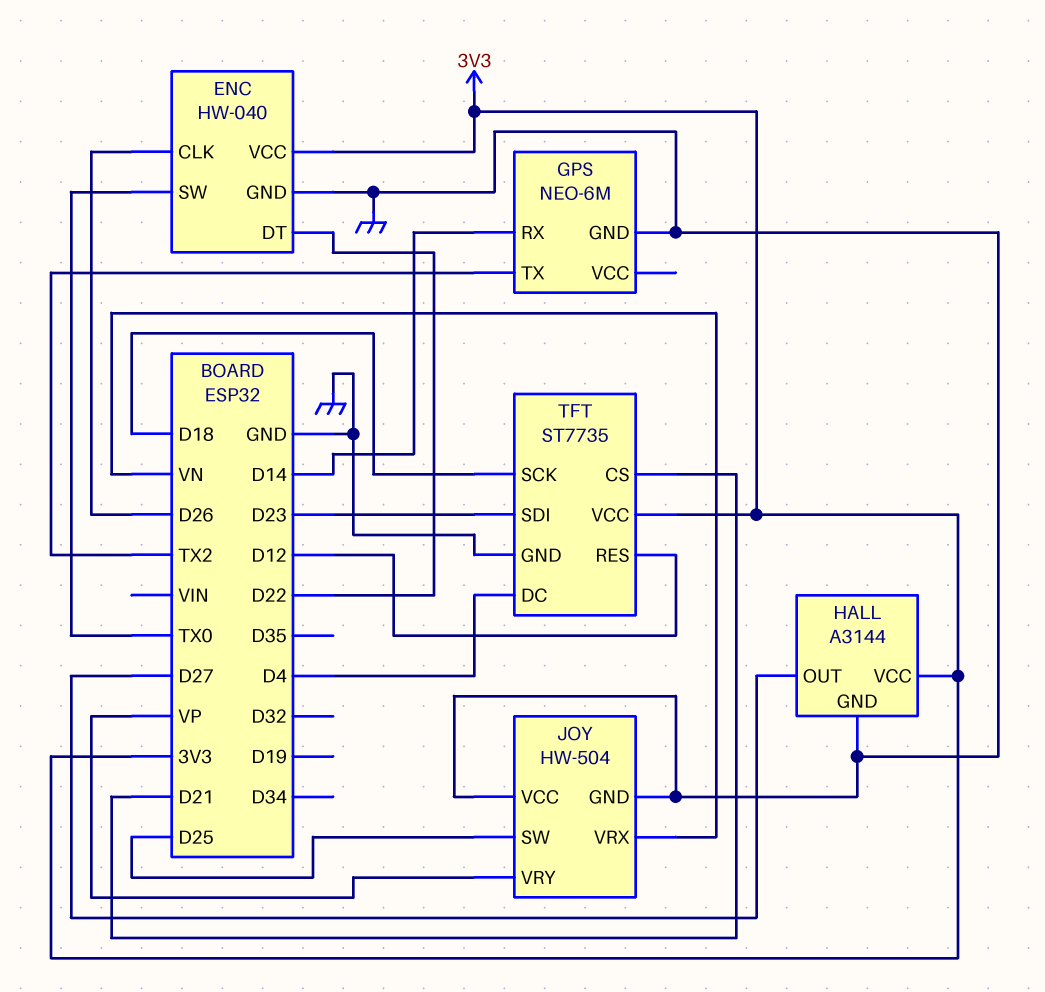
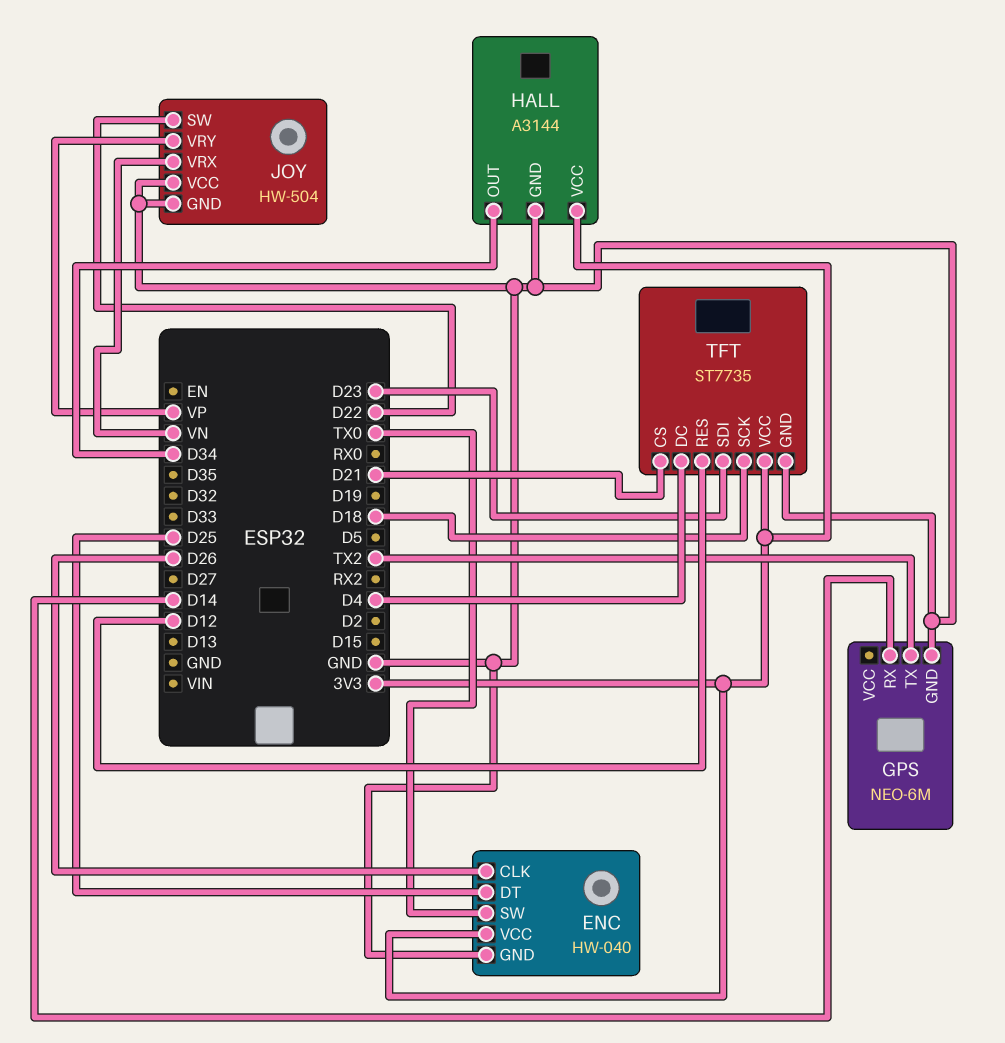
ENC pin DT: D22 -> D25
HALL pin OUT: D27 -> D34
JOY pin SW: D25 -> D22

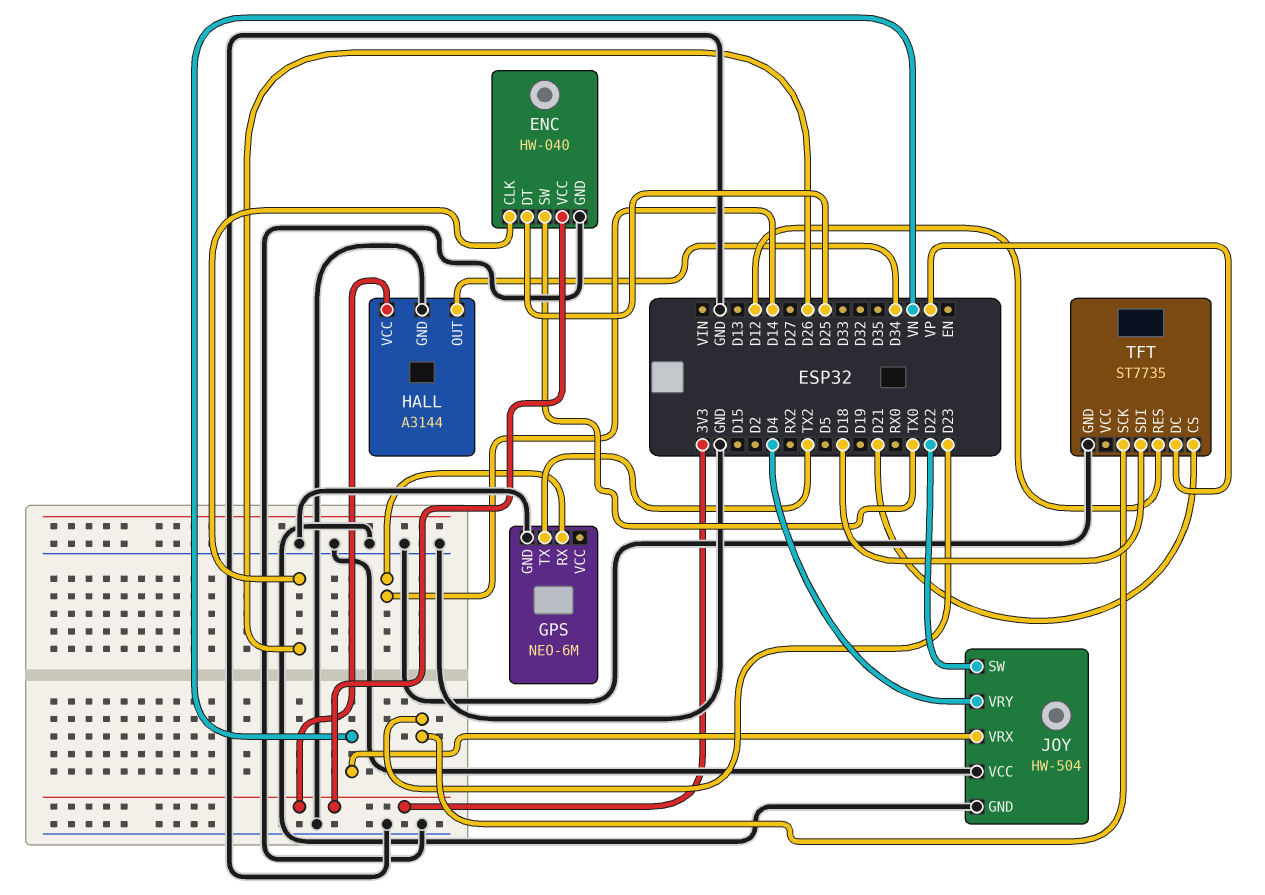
JOY pin VRY: VP -> D4
TFT pin DC: D4 -> VP
TFT pin SCK: D18 -> D23
TFT pin SDI: D23 -> D18
TFT pin VCC: 3V3 -> none

